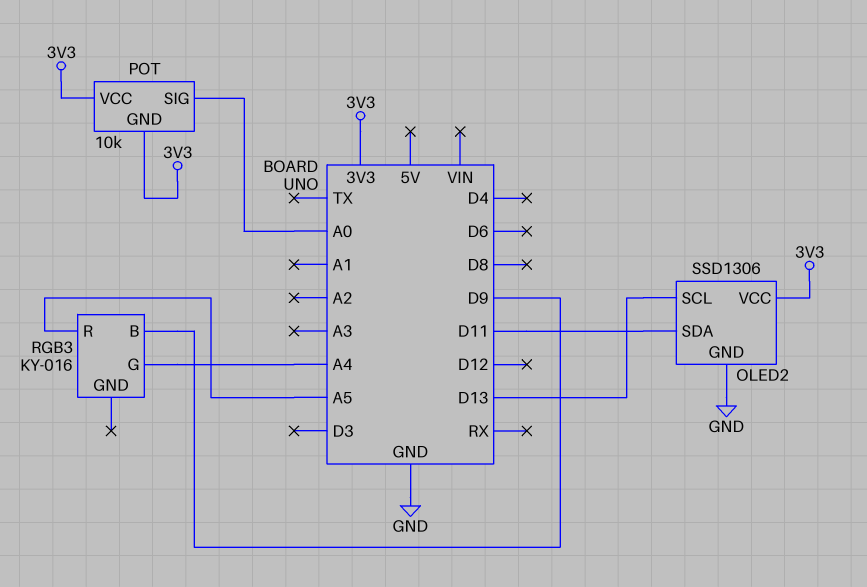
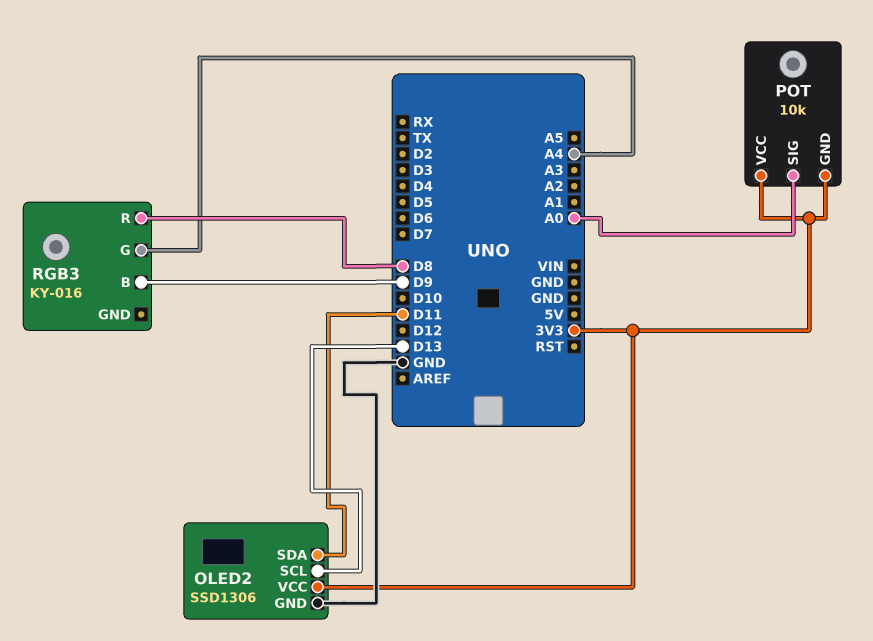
RGB3 pin R: A5 -> D8

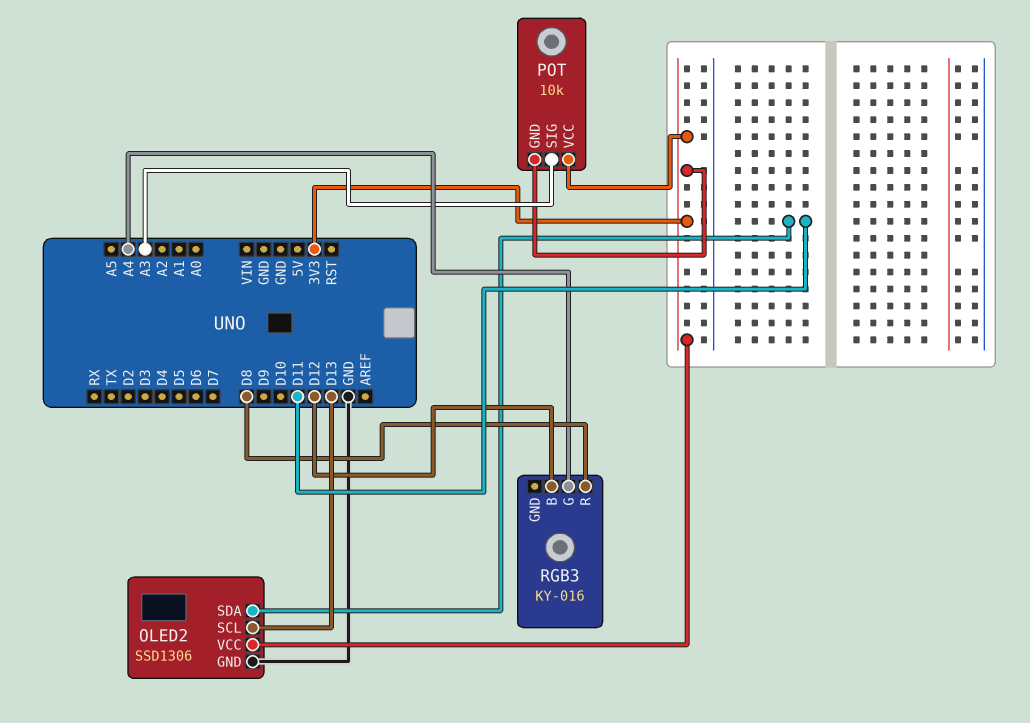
POT pin SIG: A0 -> A3
RGB3 pin B: D9 -> D12

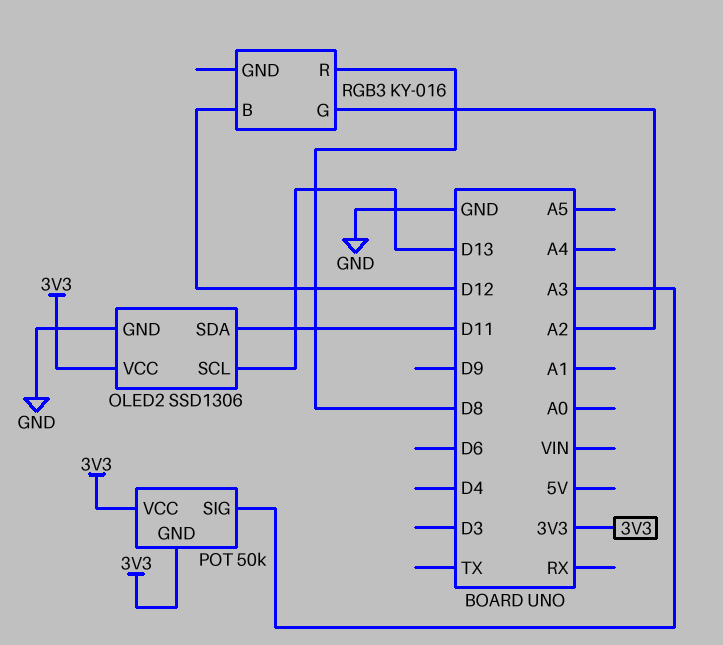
POT: 10k -> 50k
RGB3 pin G: A4 -> A2

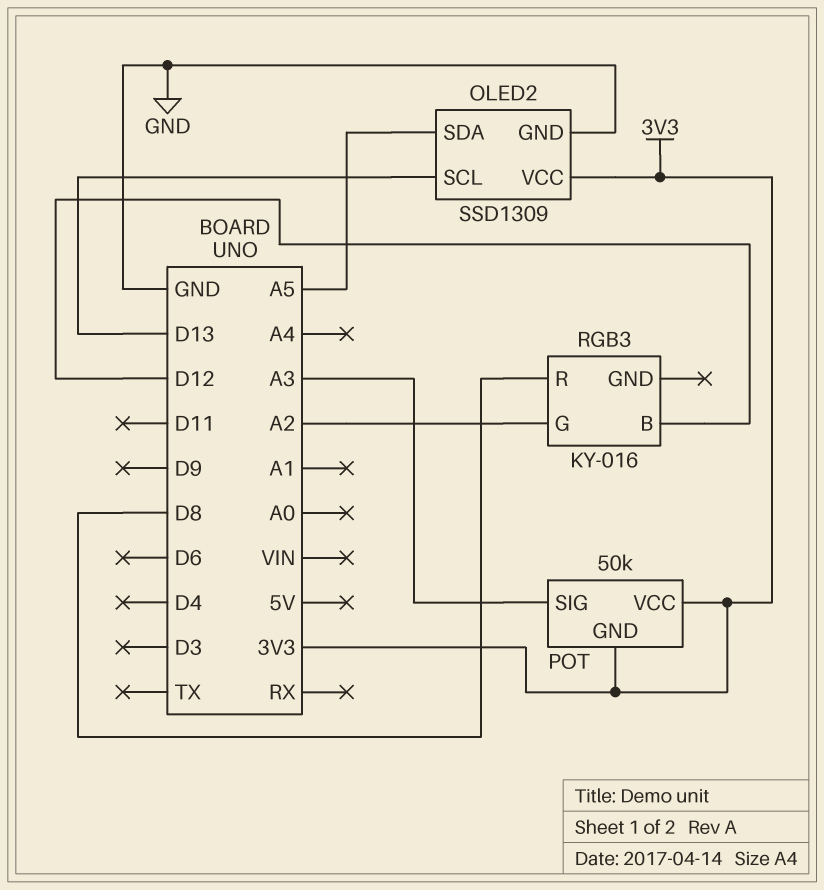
OLED2: SSD1306 -> SSD1309
OLED2 pin SDA: D11 -> A5

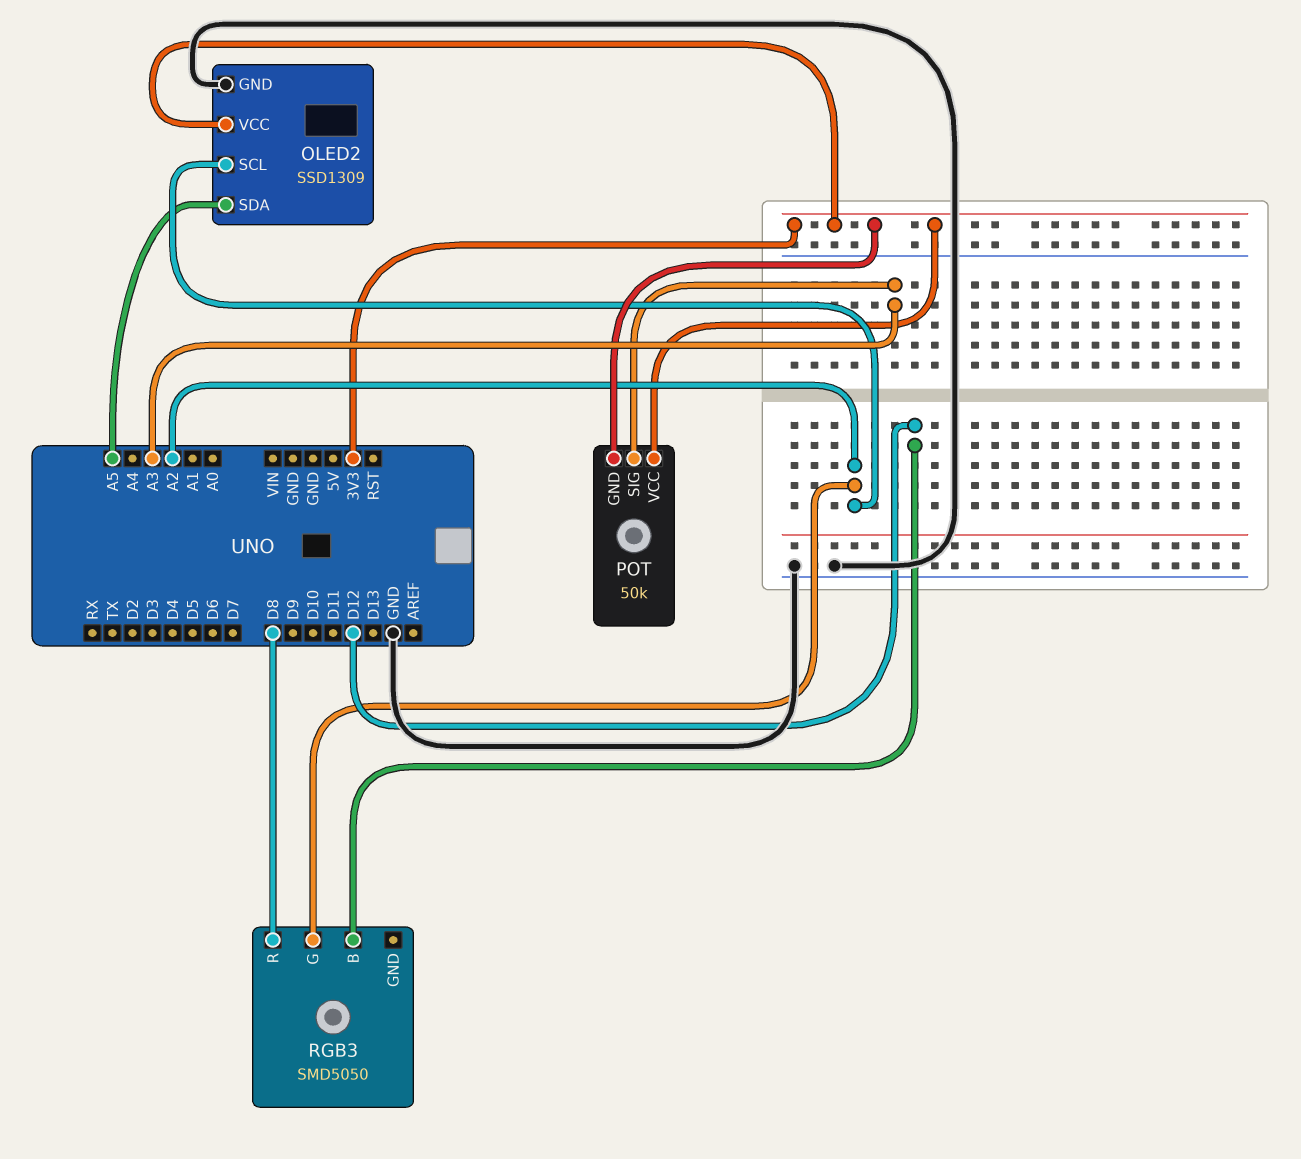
OLED2 pin SCL: D13 -> A2
RGB3: KY-016 -> SMD5050

